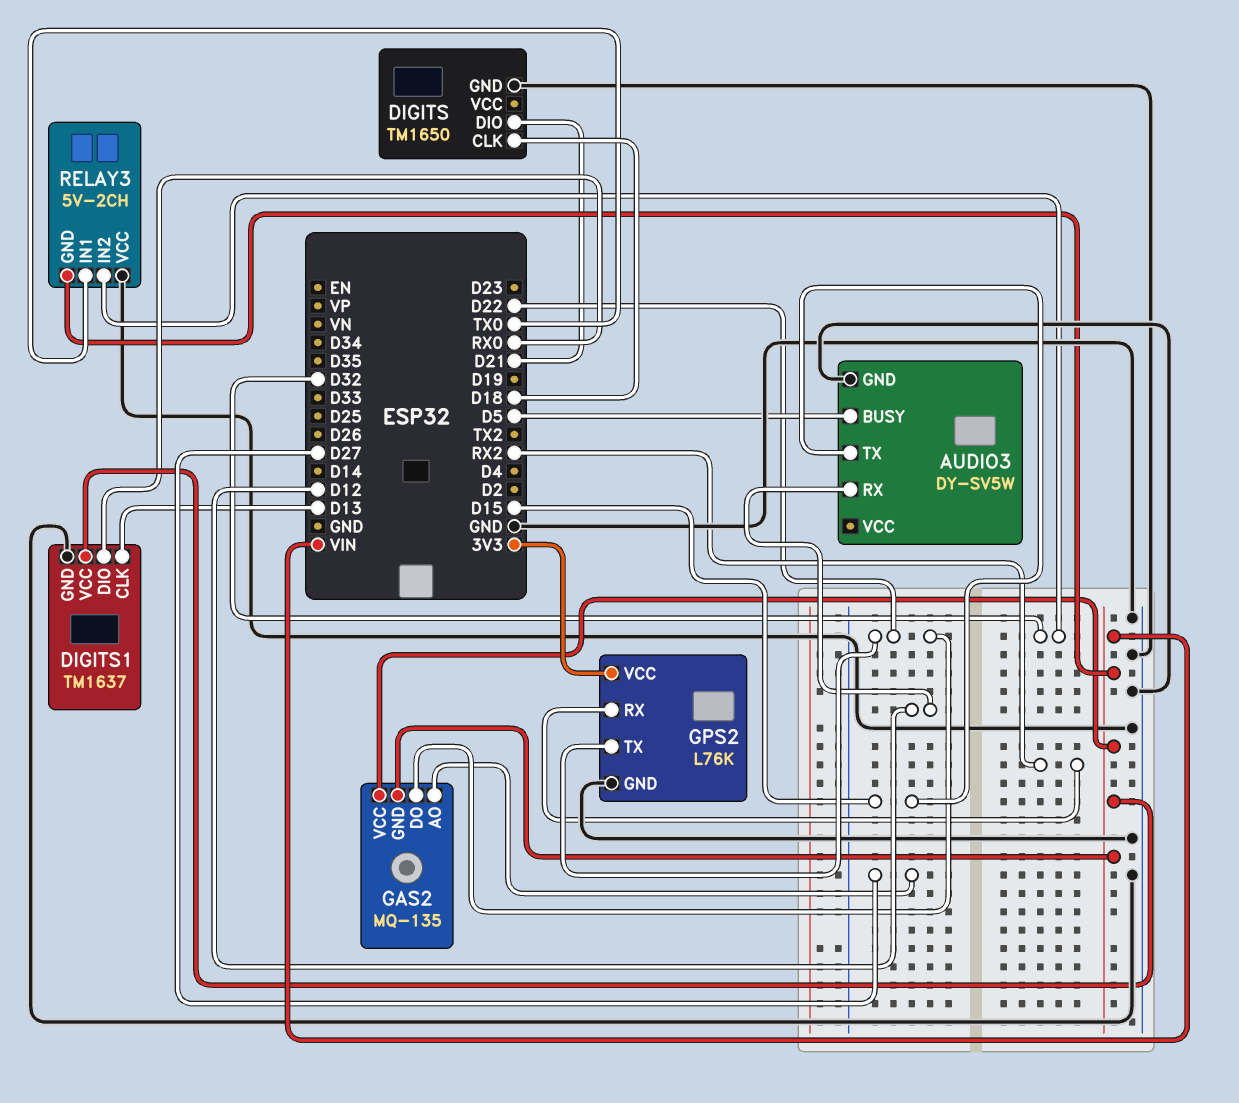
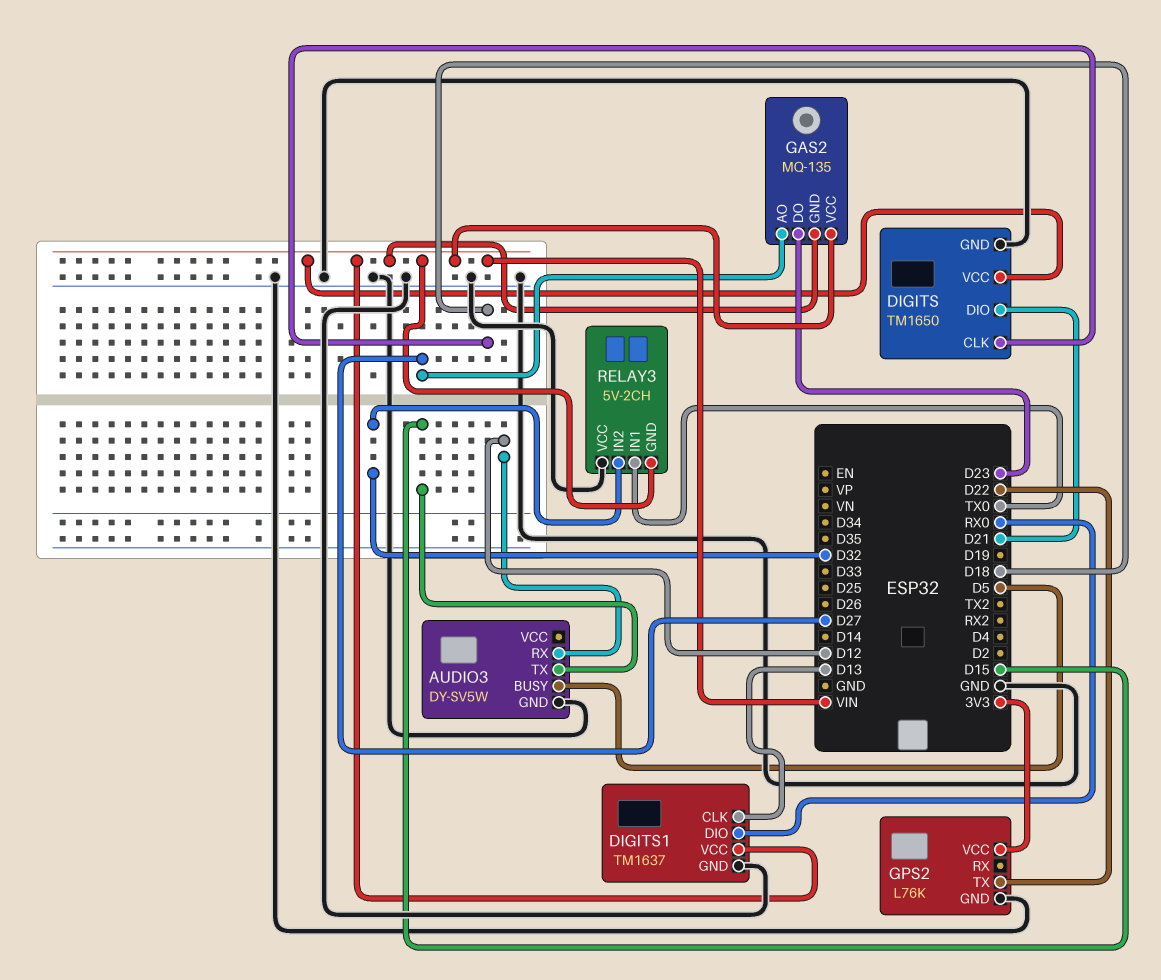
DIGITS pin VCC: none -> VIN
GAS2 pin DO: D22 -> D23
GPS2 pin RX: RX2 -> none

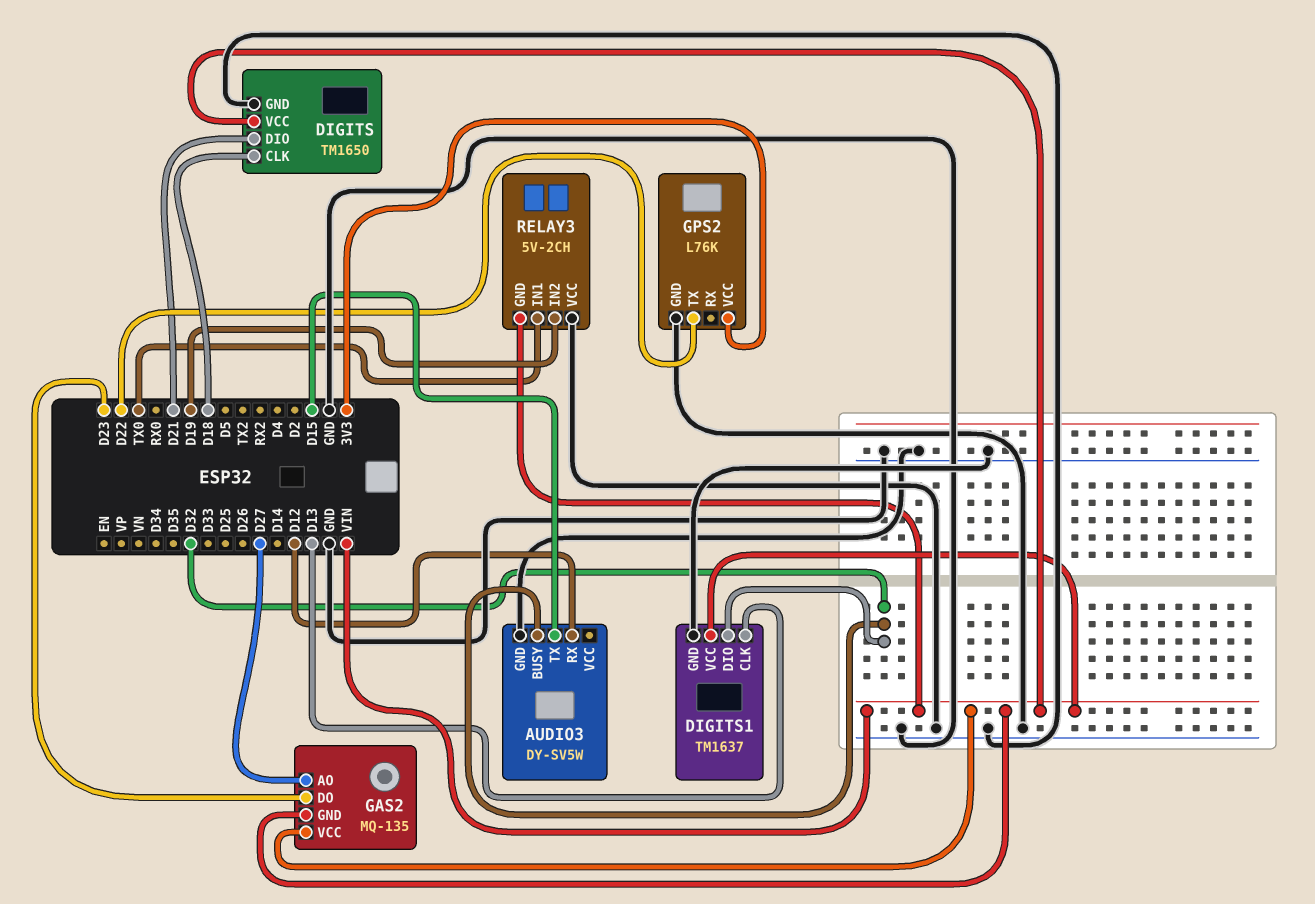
AUDIO3 pin BUSY: D5 -> D32
DIGITS1 pin DIO: RX0 -> D32
RELAY3 pin IN2: D32 -> D19

